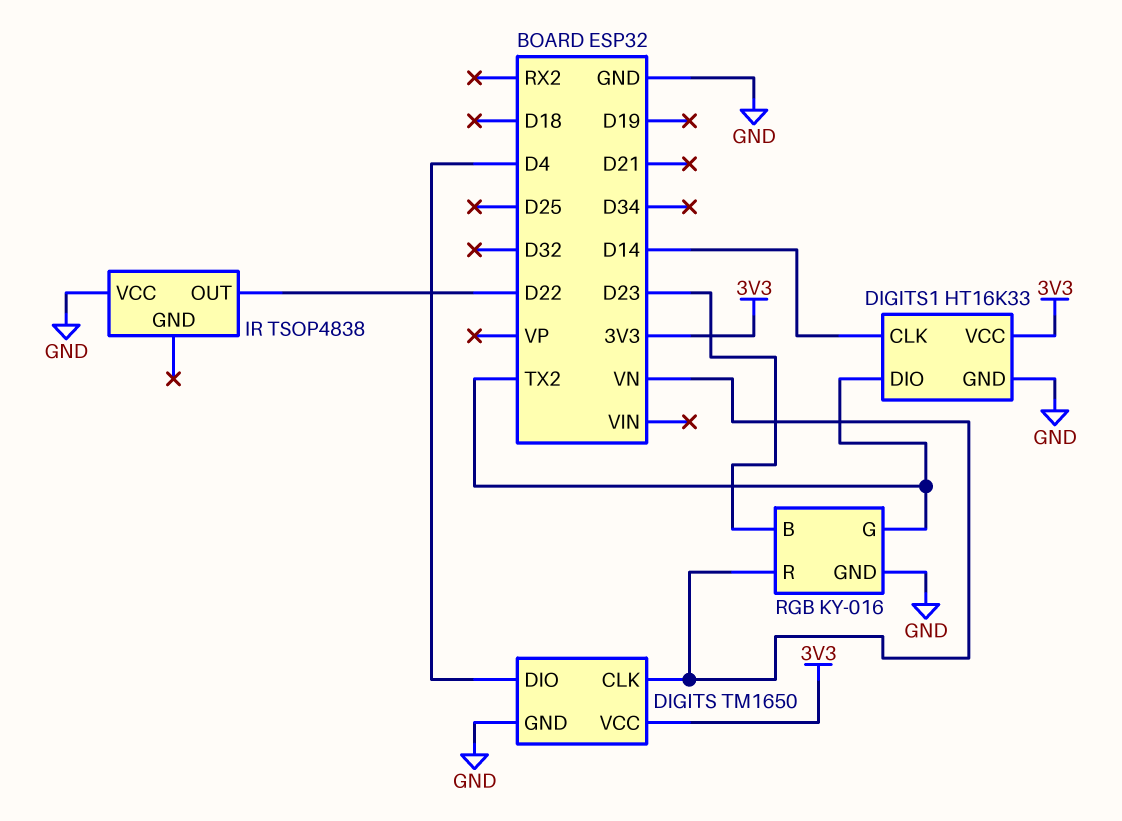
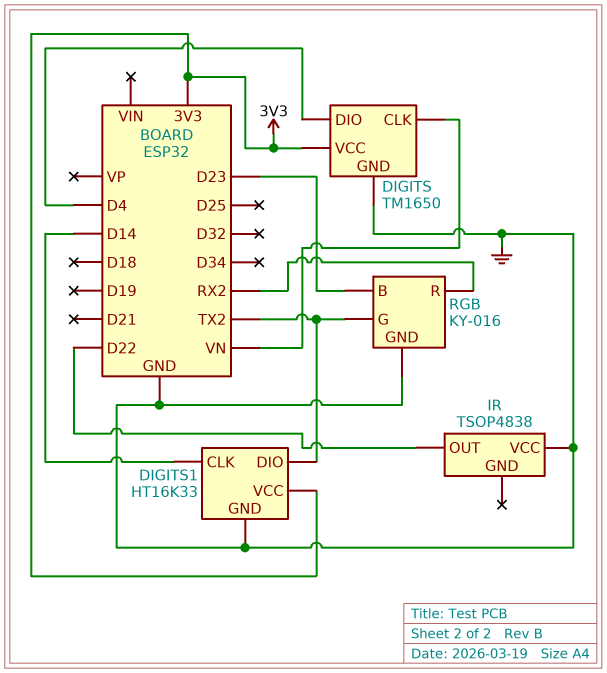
RGB pin R: VN -> RX2

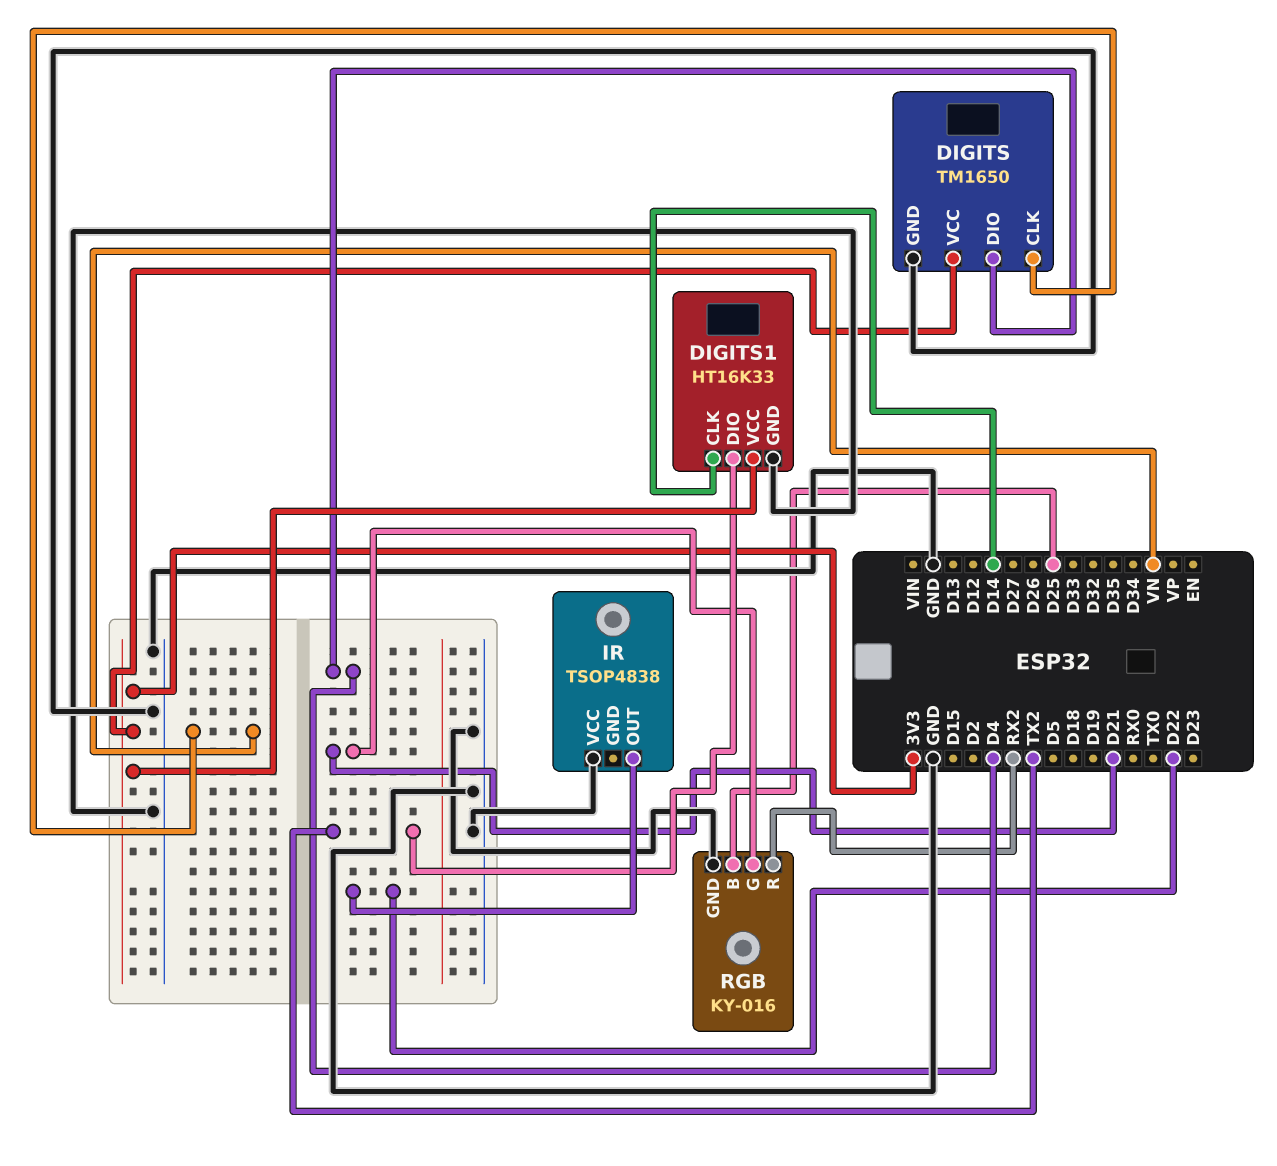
RGB pin B: D23 -> D25
RGB pin G: TX2 -> D21

